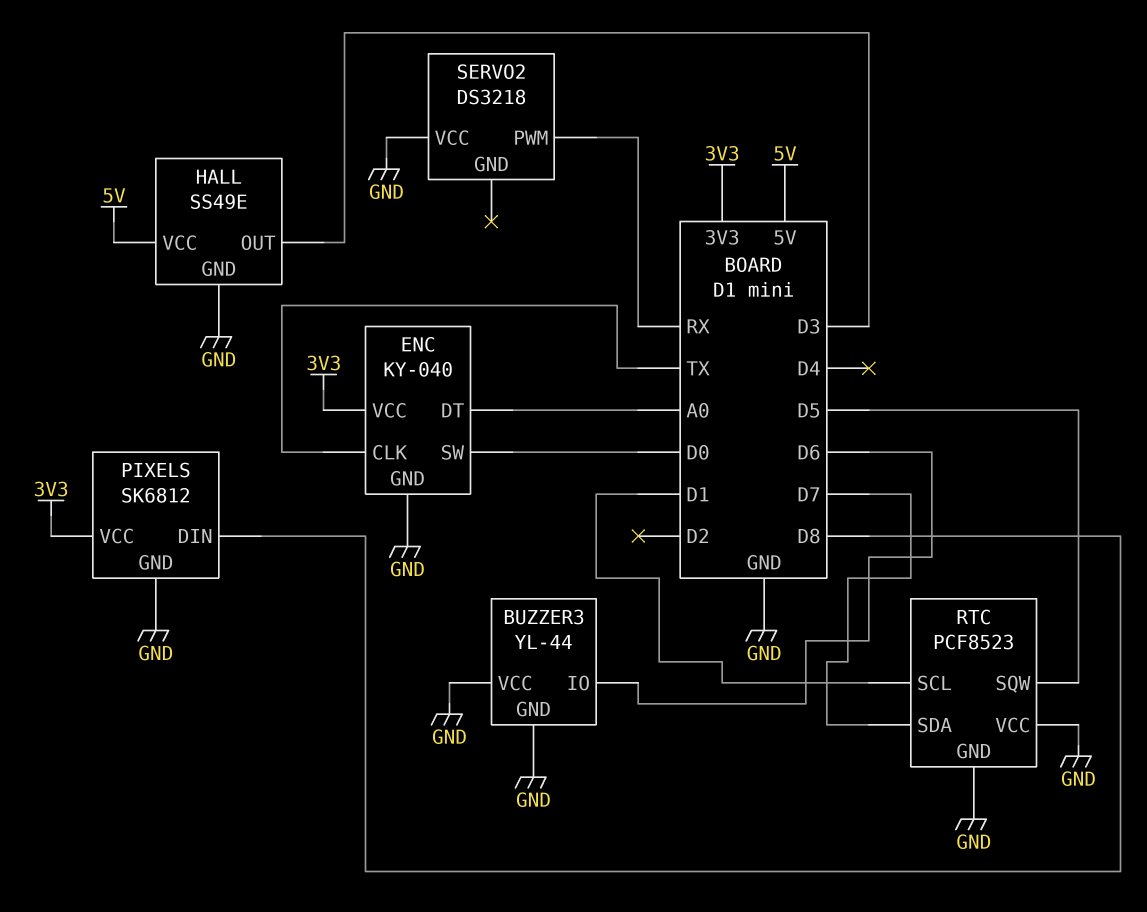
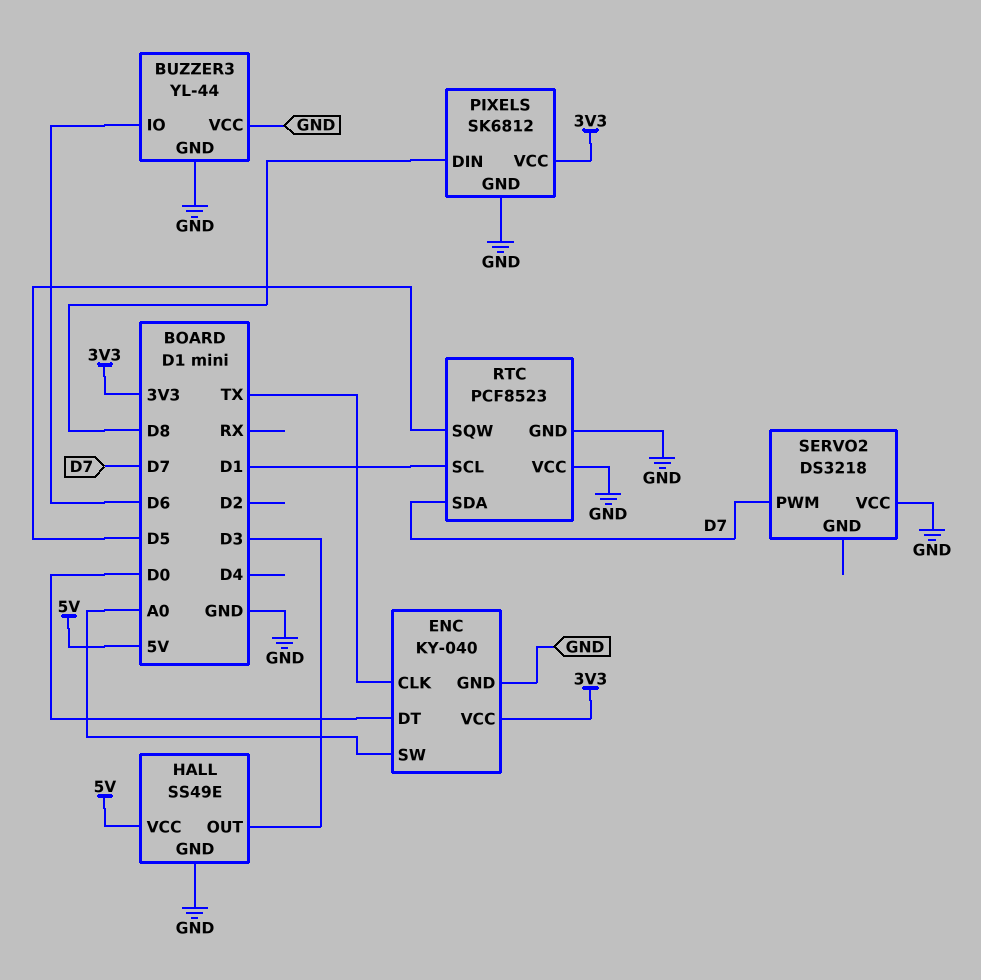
ENC pin DT: A0 -> D0
ENC pin SW: D0 -> A0
SERVO2 pin PWM: RX -> D7

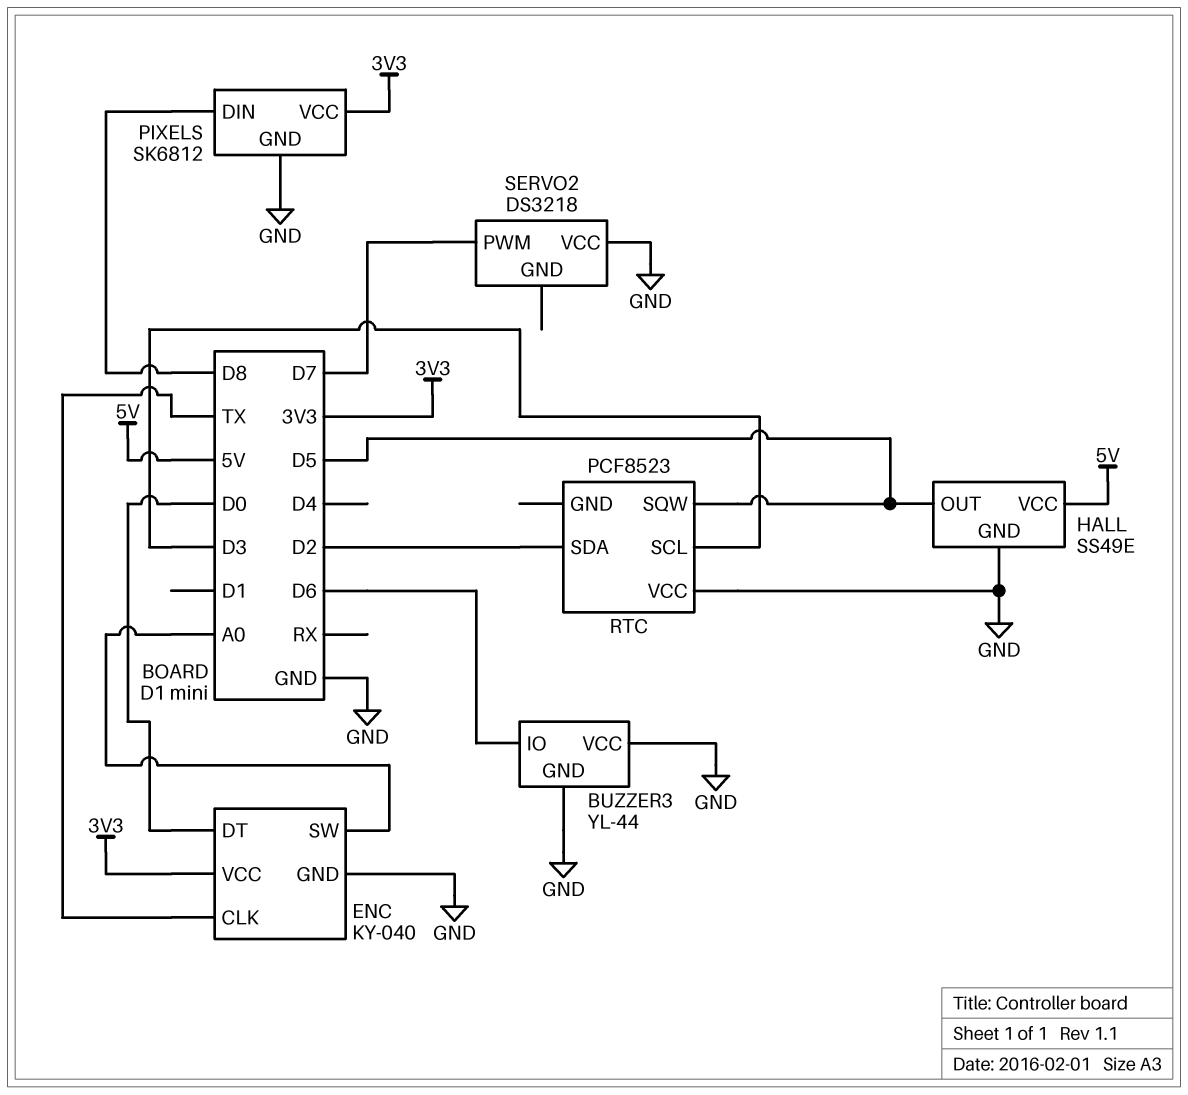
HALL pin OUT: D3 -> D5
RTC pin GND: GND -> none
RTC pin SCL: D1 -> D3
RTC pin SDA: D7 -> D2

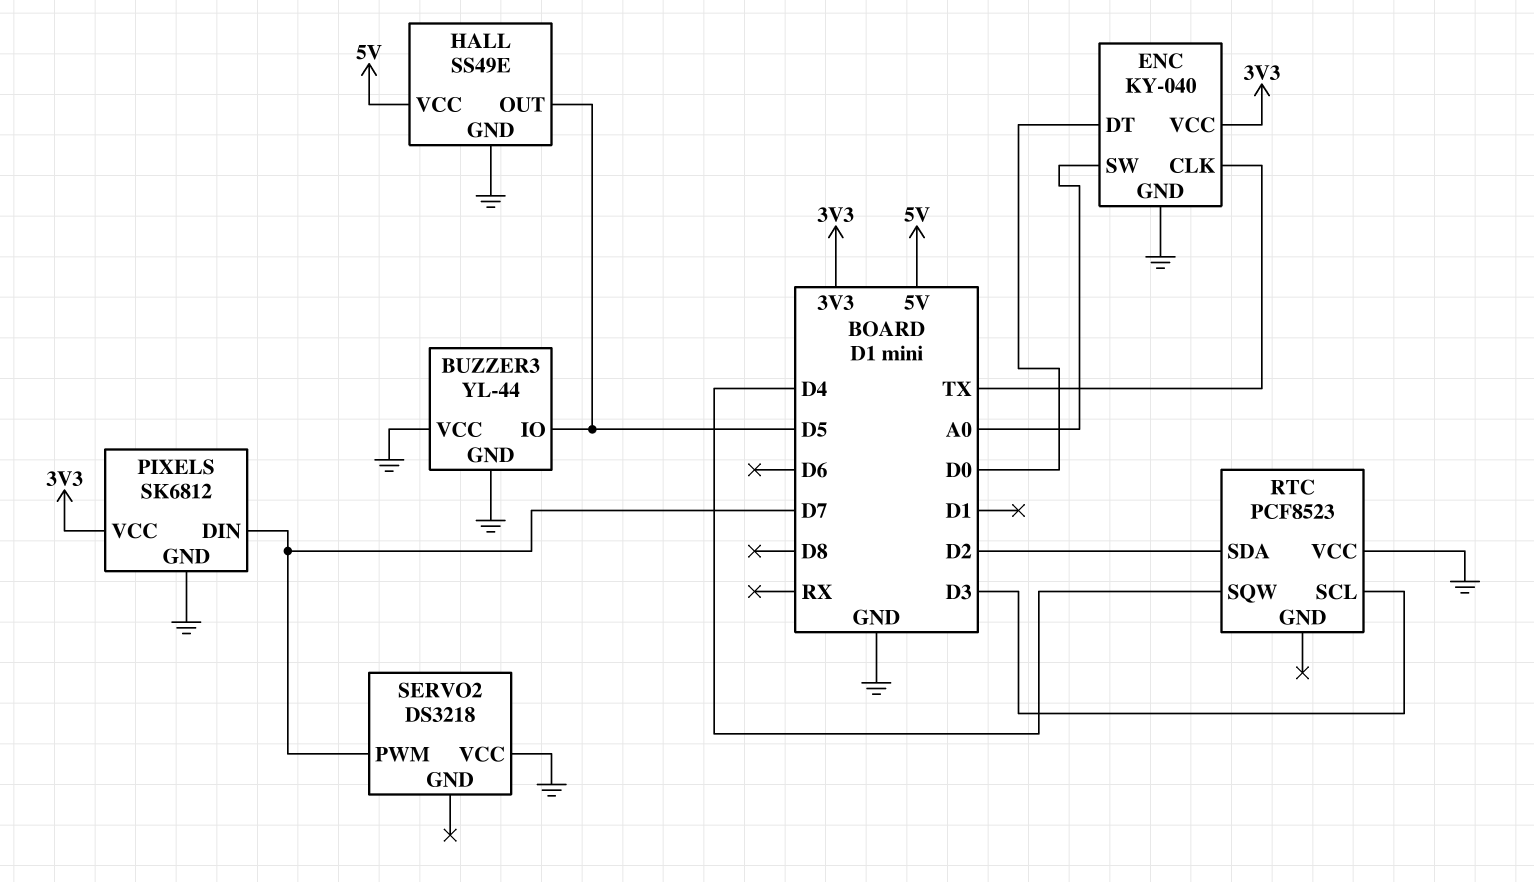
BUZZER3 pin IO: D6 -> D5
PIXELS pin DIN: D8 -> D7
RTC pin SQW: D5 -> D4

